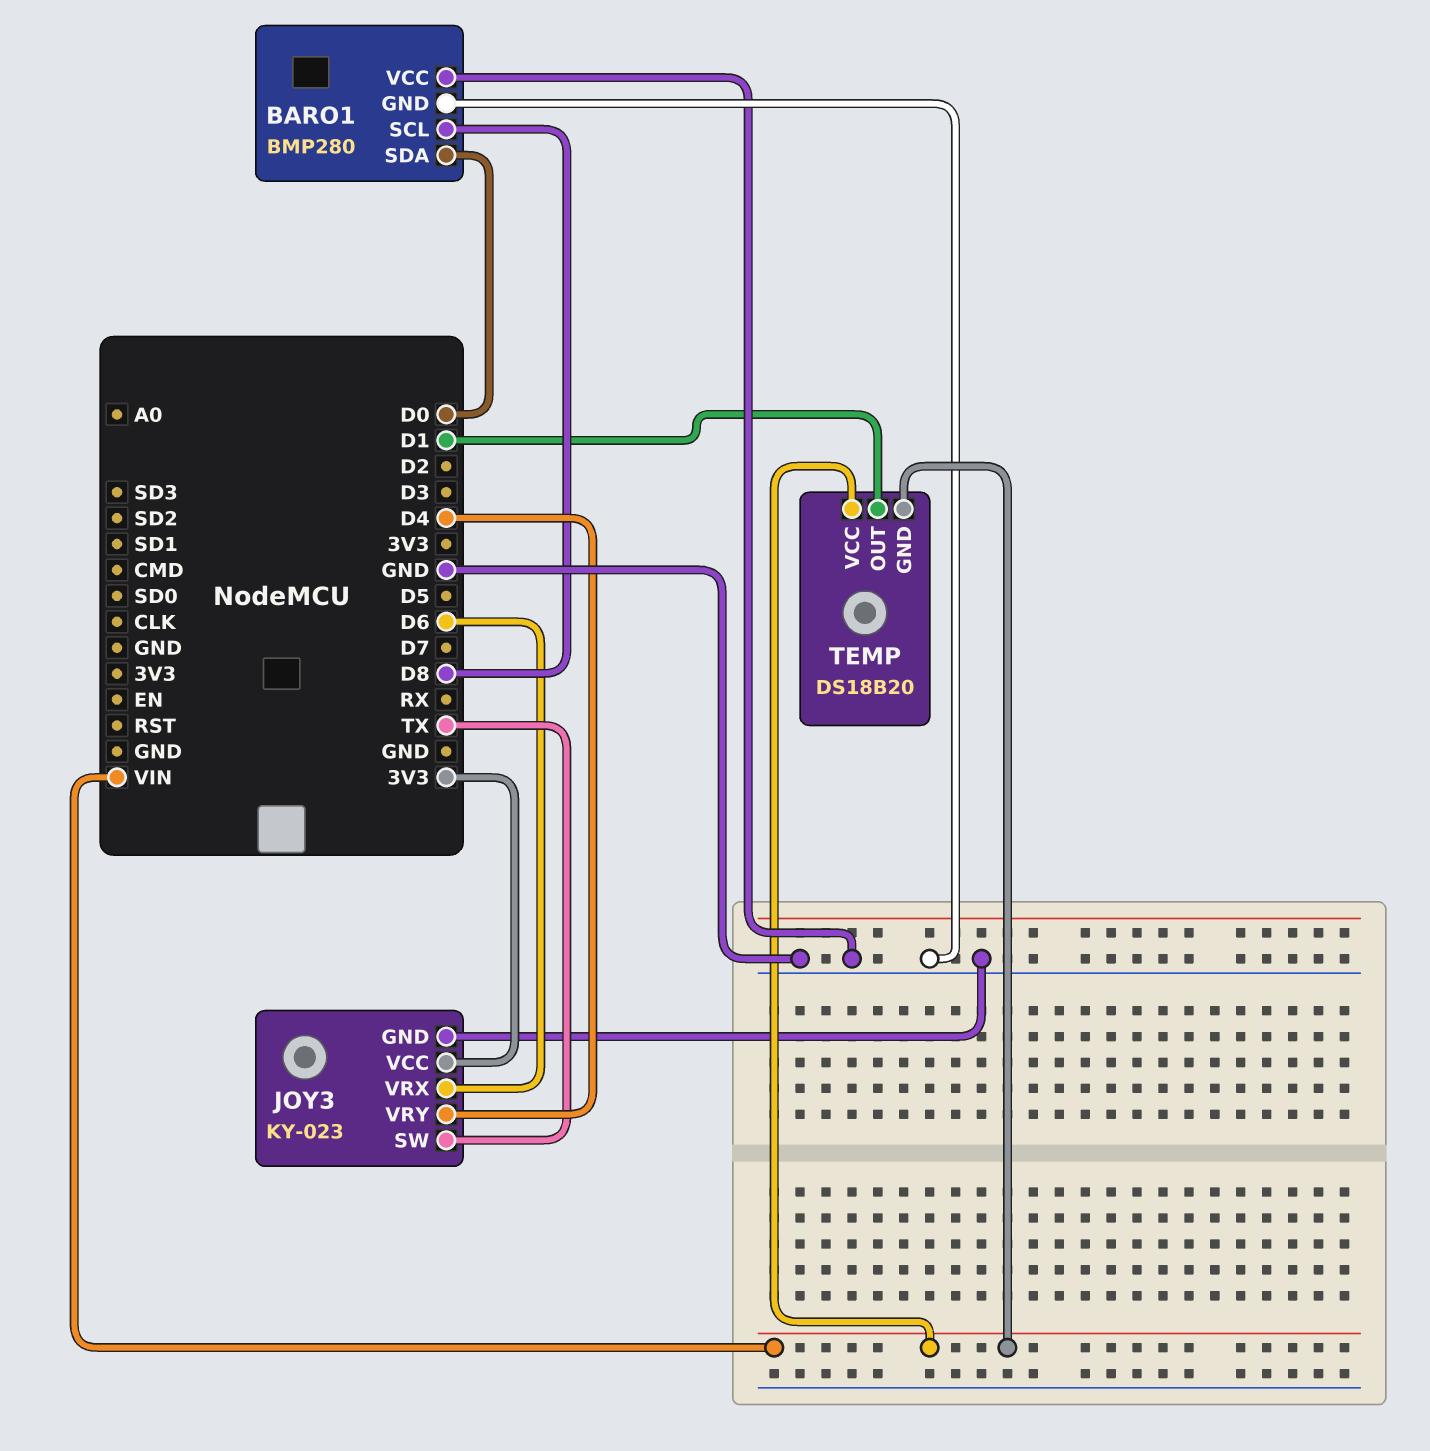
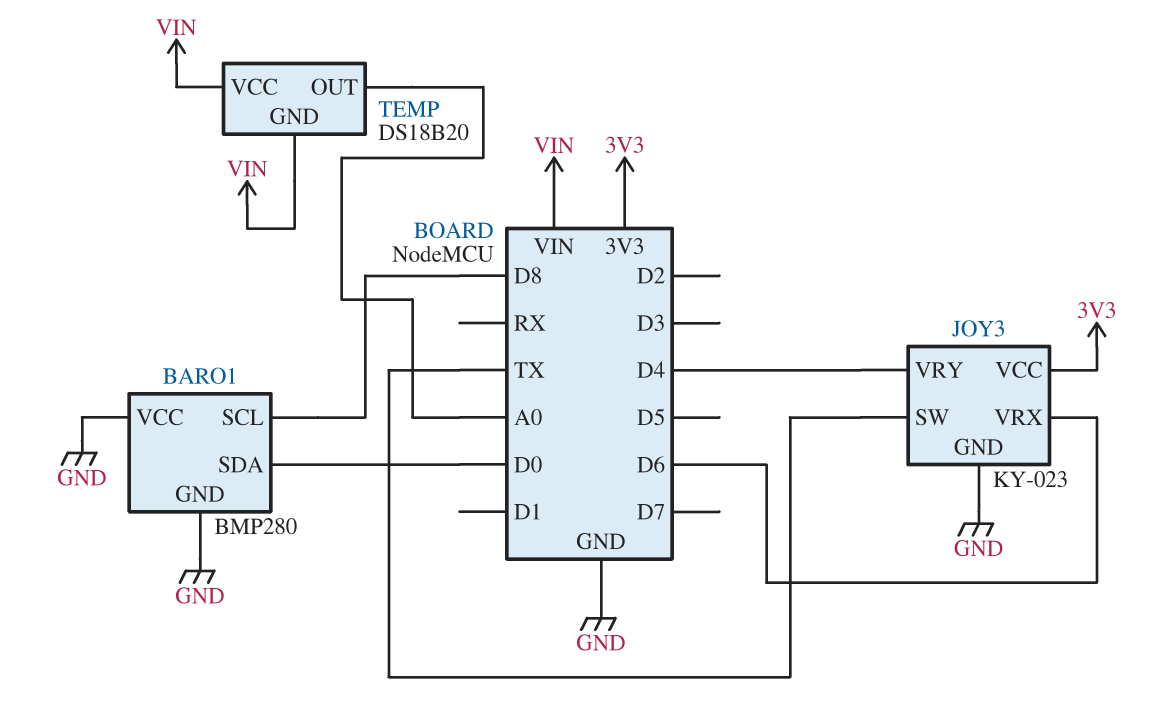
TEMP pin OUT: D1 -> A0

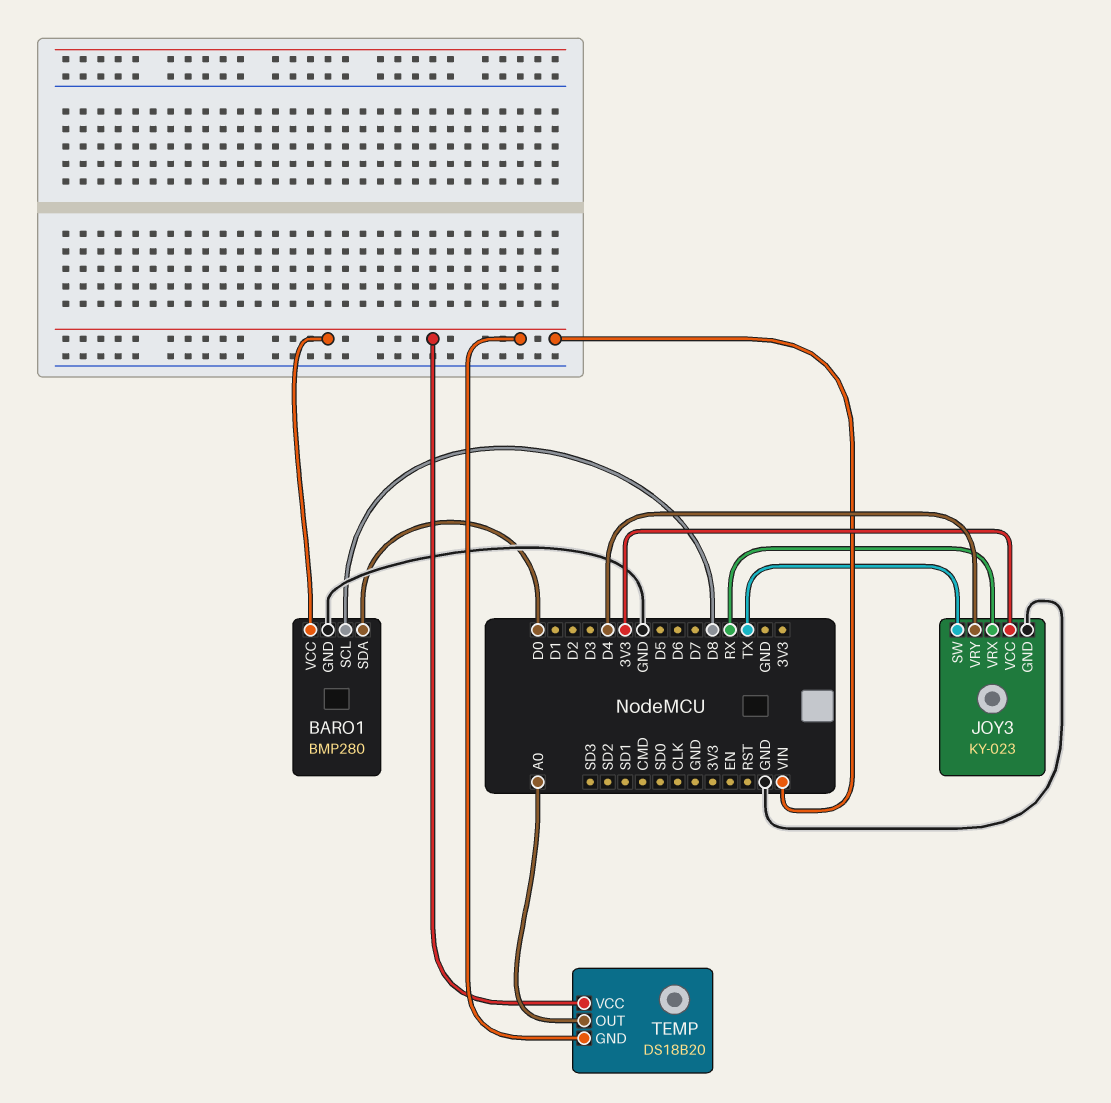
BARO1 pin VCC: GND -> VIN
JOY3 pin VRX: D6 -> RX

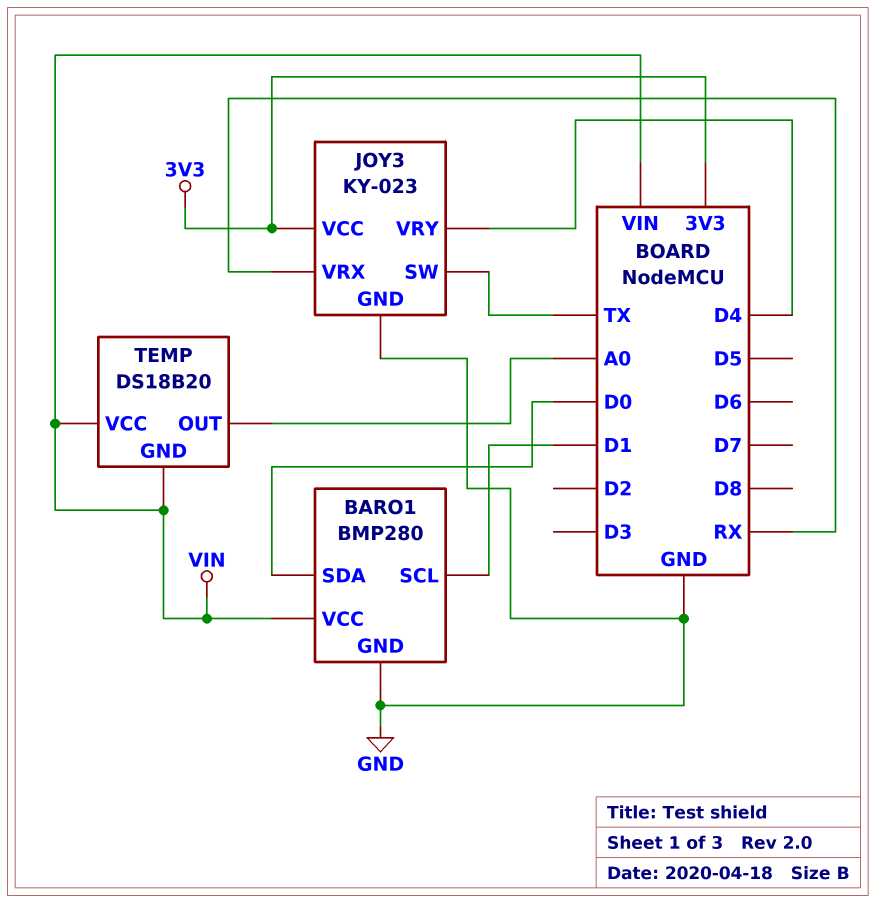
BARO1 pin SCL: D8 -> D1

